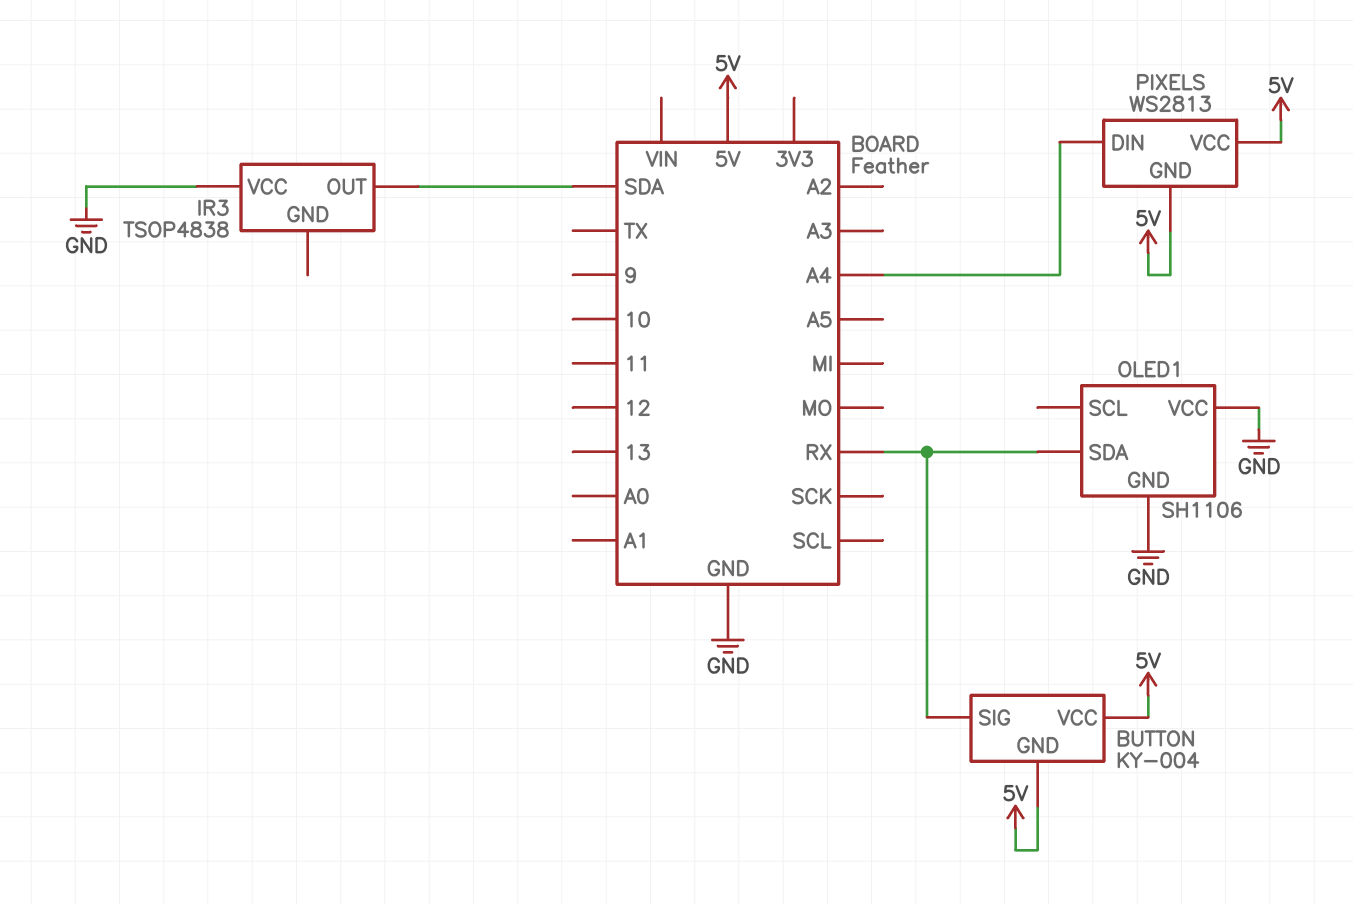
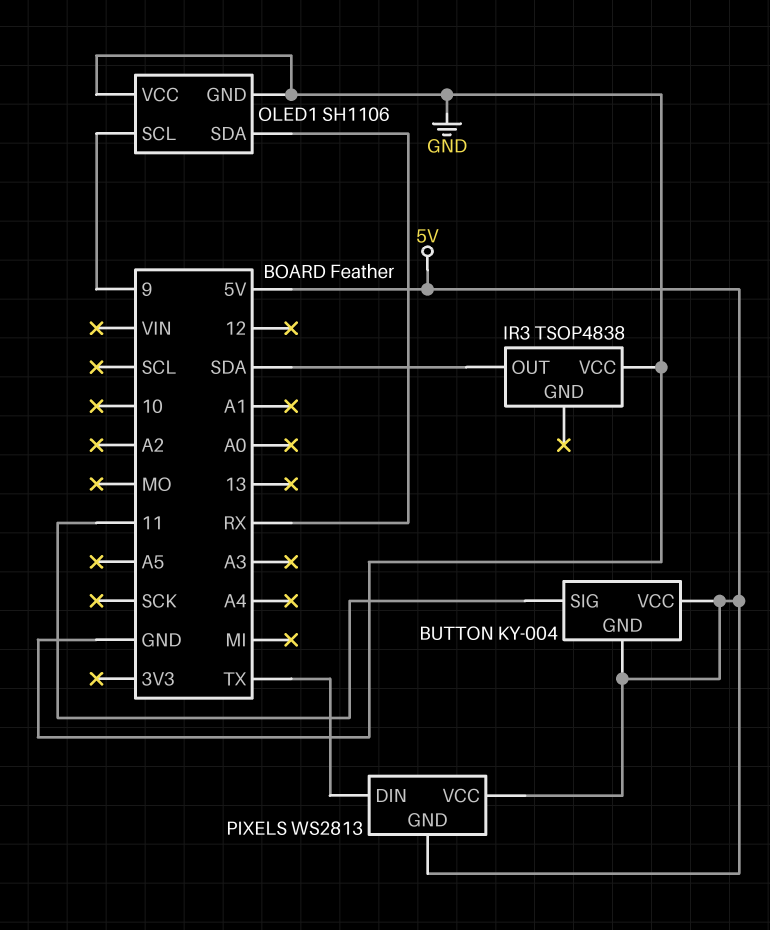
BUTTON pin SIG: RX -> 11
OLED1 pin SCL: none -> 9
PIXELS pin DIN: A4 -> TX

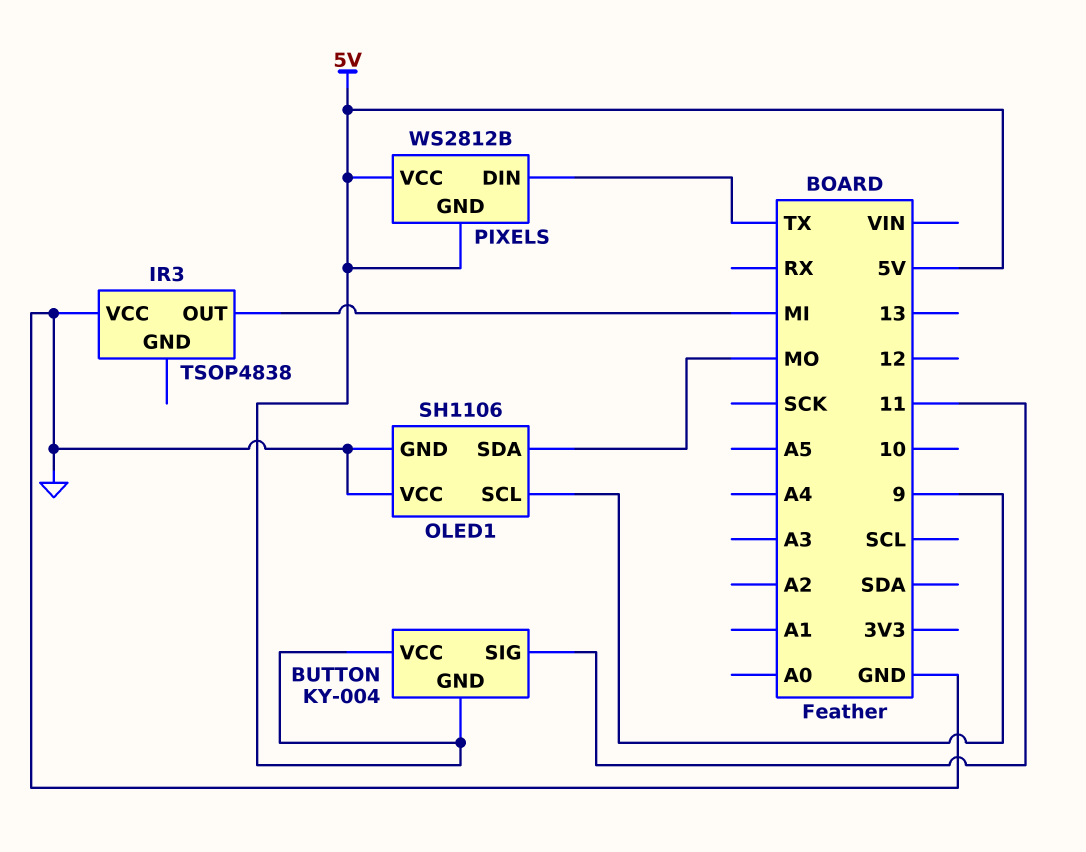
IR3 pin OUT: SDA -> MI
OLED1 pin SDA: RX -> MO
PIXELS: WS2813 -> WS2812B

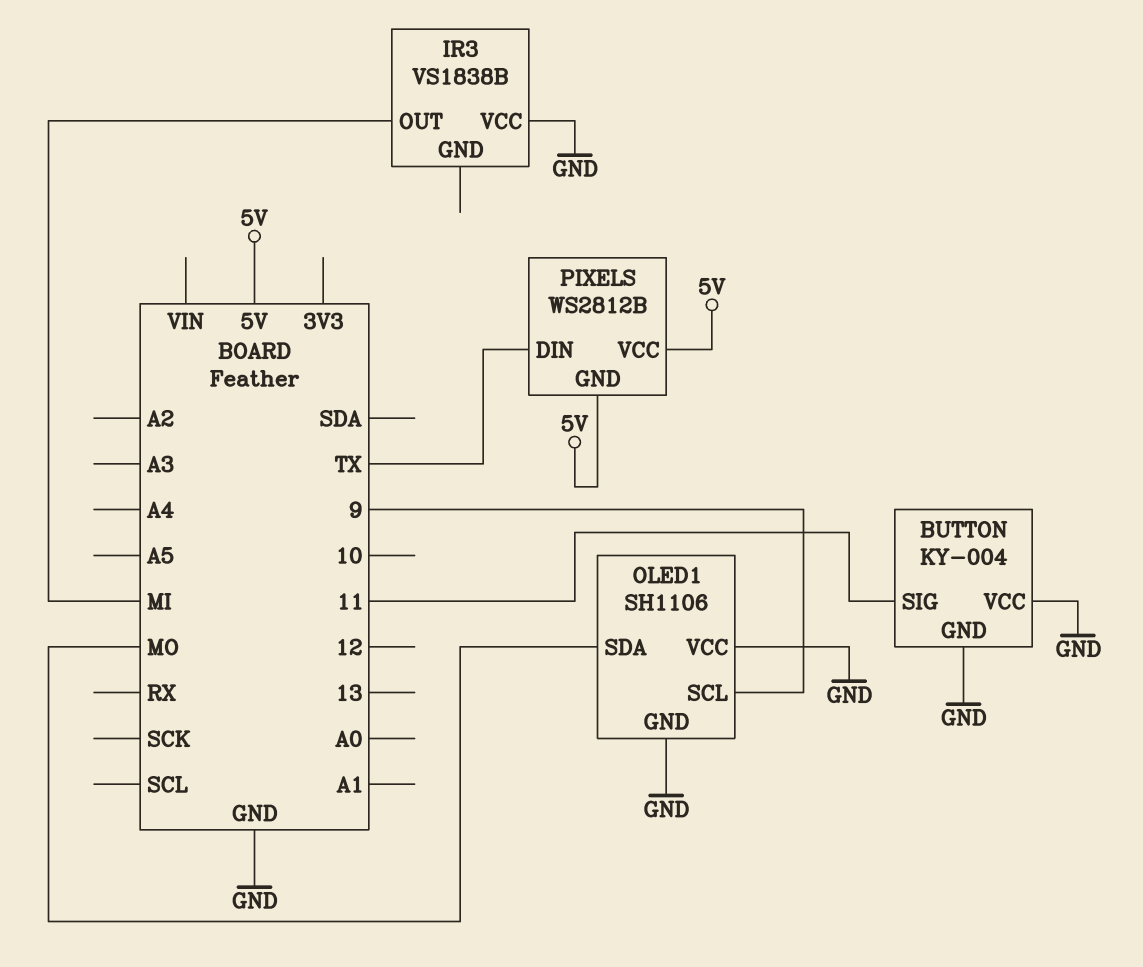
BUTTON pin GND: 5V -> GND
BUTTON pin VCC: 5V -> GND
IR3: TSOP4838 -> VS1838B

